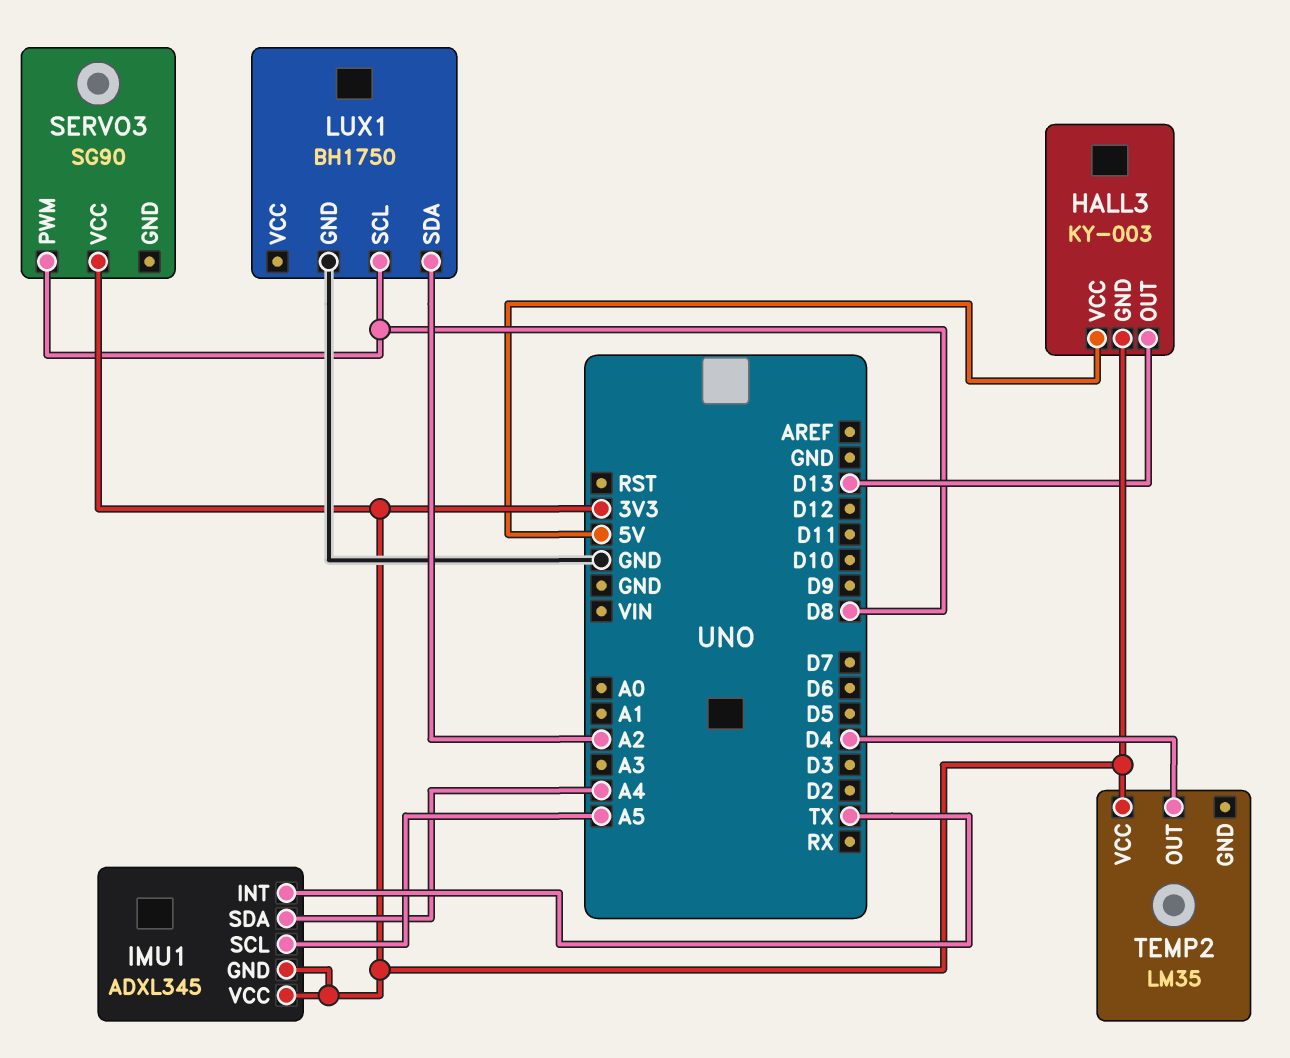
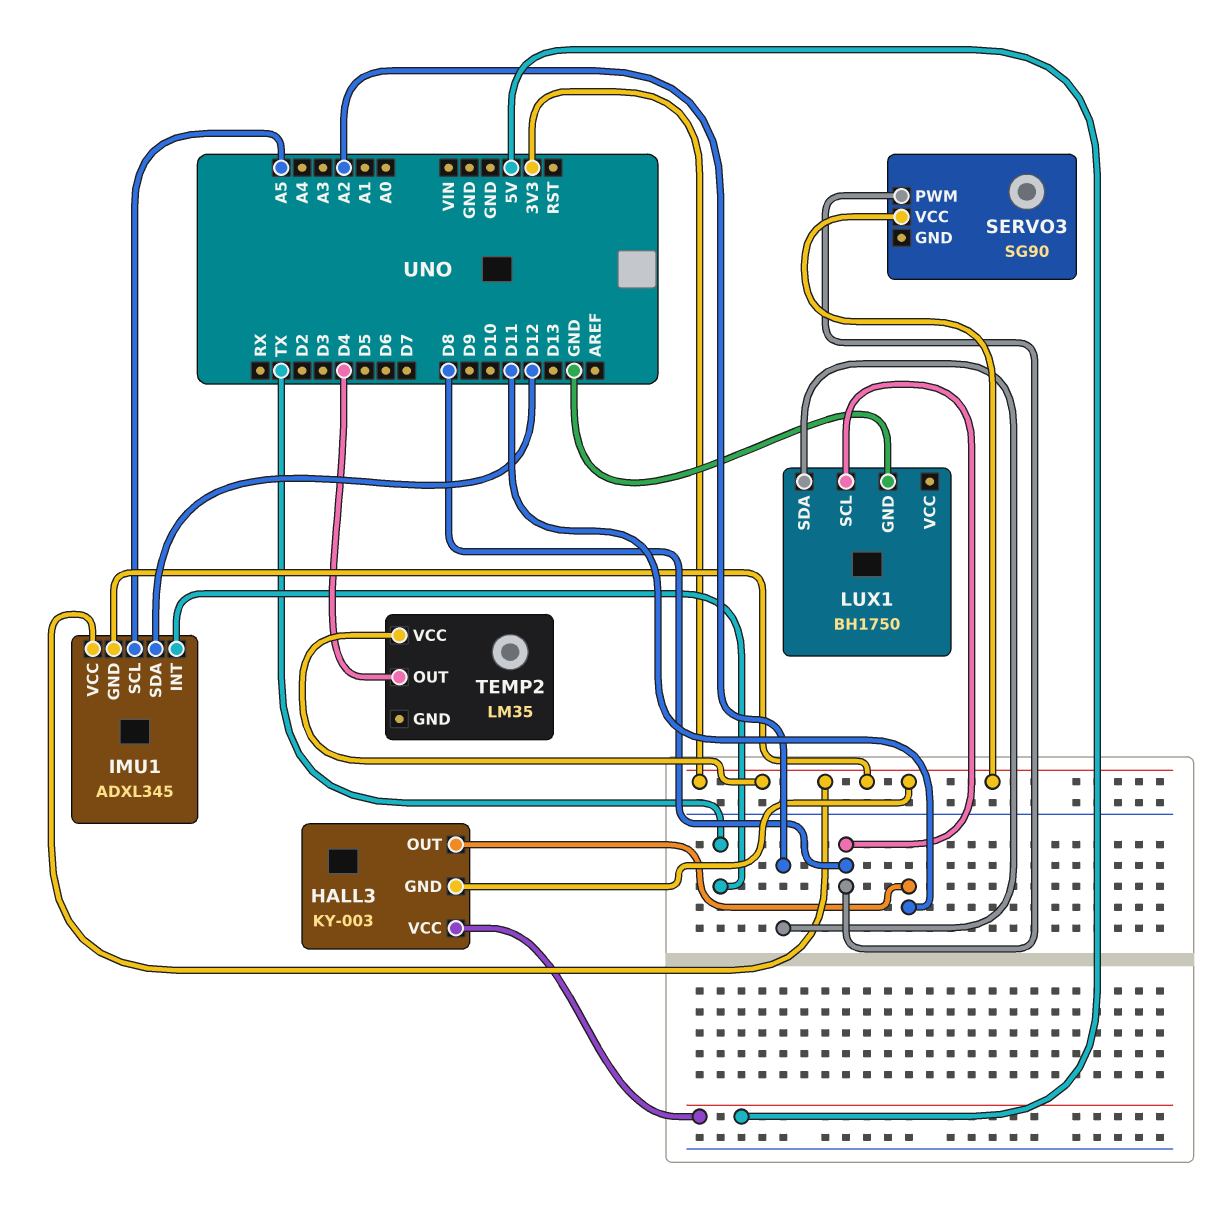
HALL3 pin OUT: D13 -> D11
IMU1 pin SDA: A4 -> D12

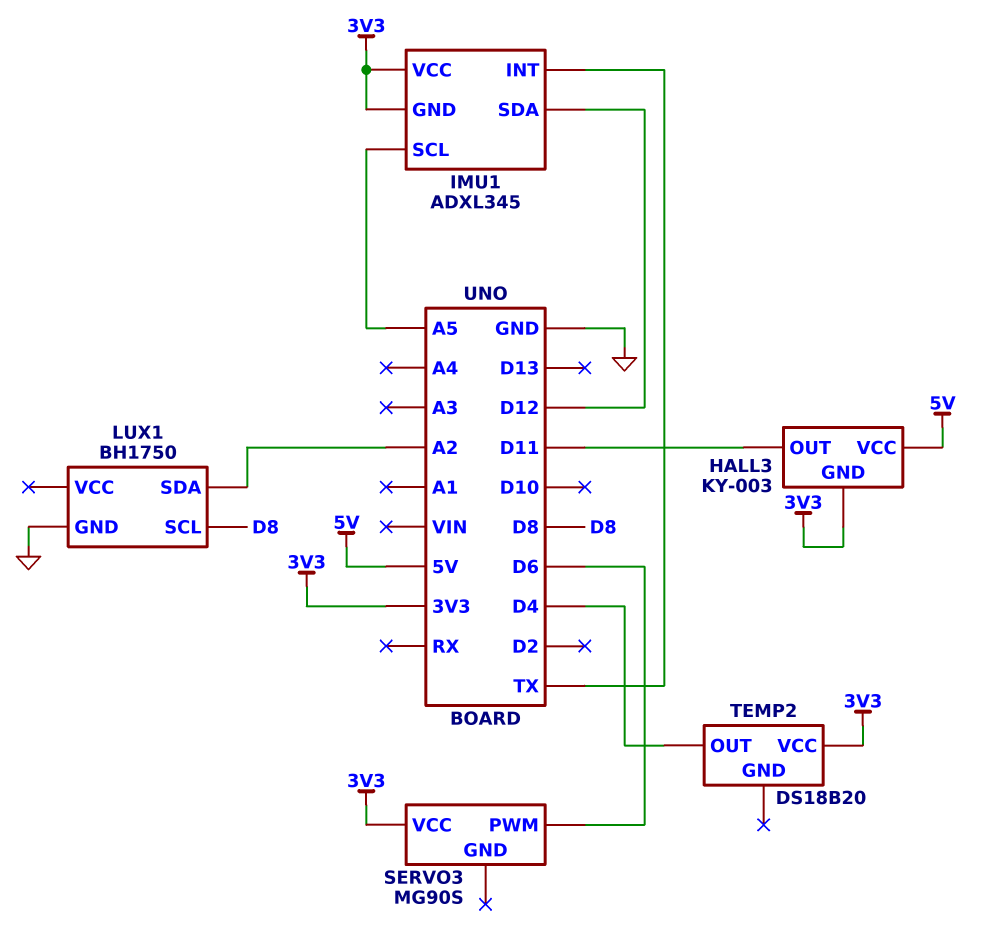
SERVO3: SG90 -> MG90S
SERVO3 pin PWM: D8 -> D6
TEMP2: LM35 -> DS18B20

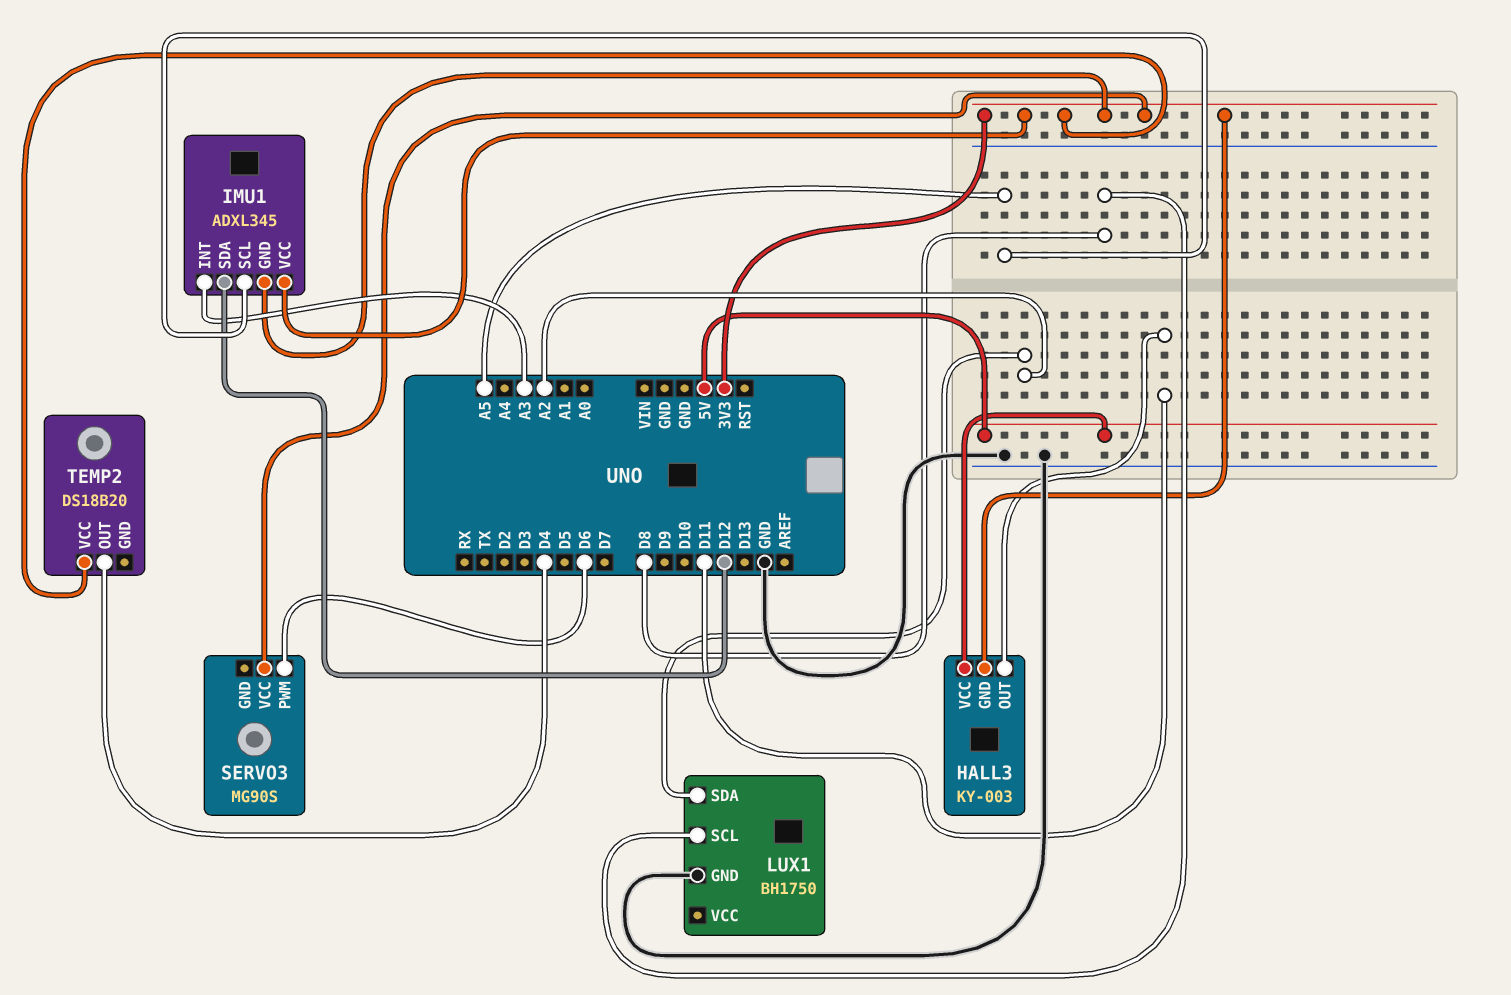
IMU1 pin INT: TX -> A3

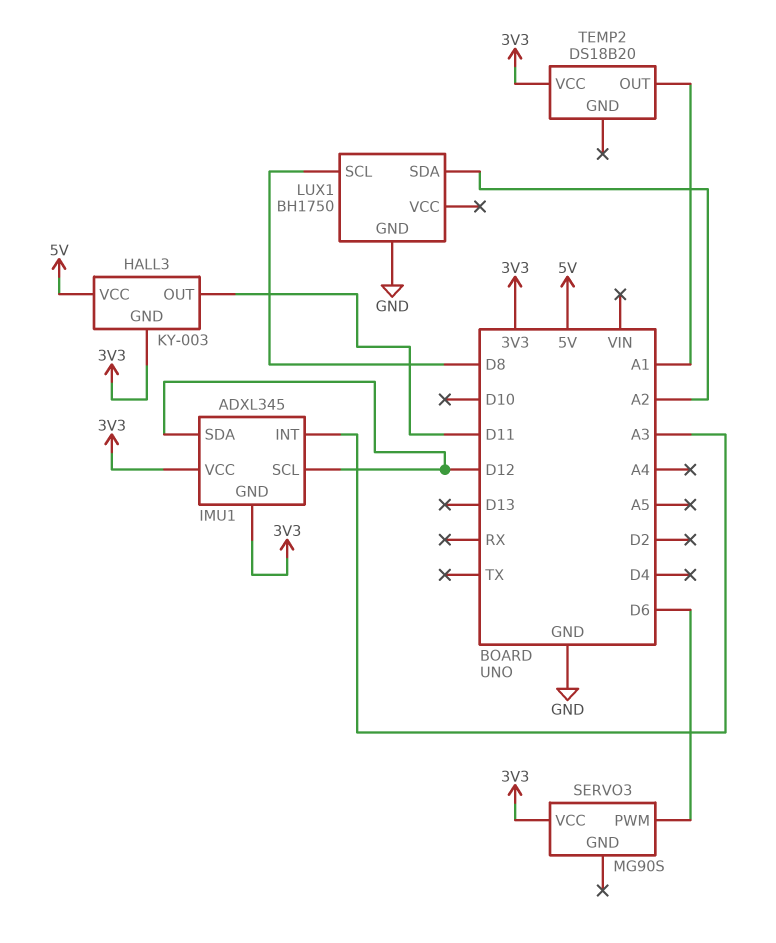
IMU1 pin SCL: A5 -> D12
TEMP2 pin OUT: D4 -> A1

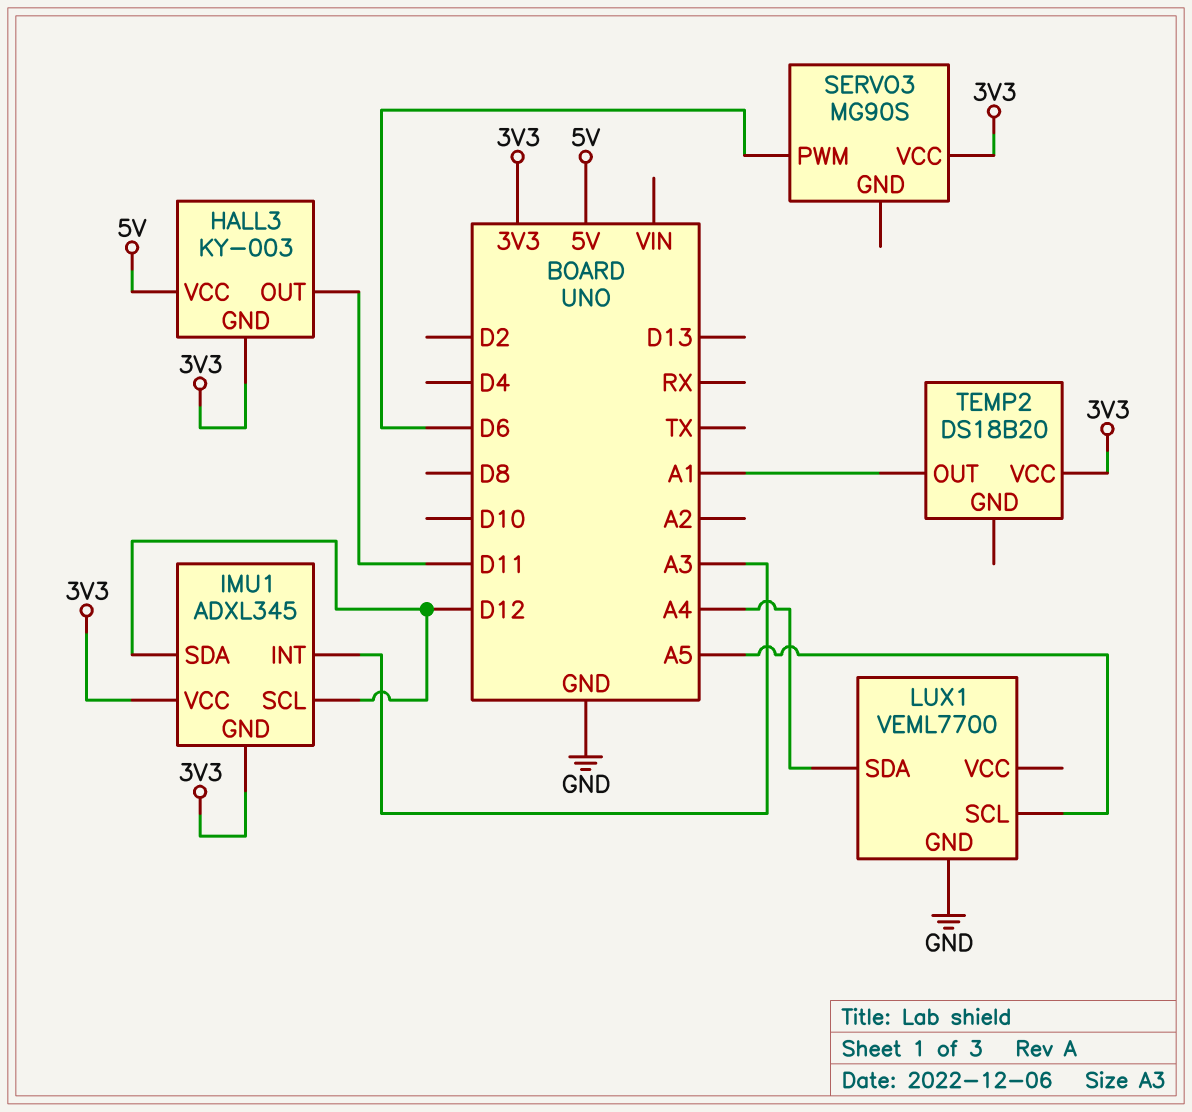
LUX1: BH1750 -> VEML7700
LUX1 pin SCL: D8 -> A5
LUX1 pin SDA: A2 -> A4

